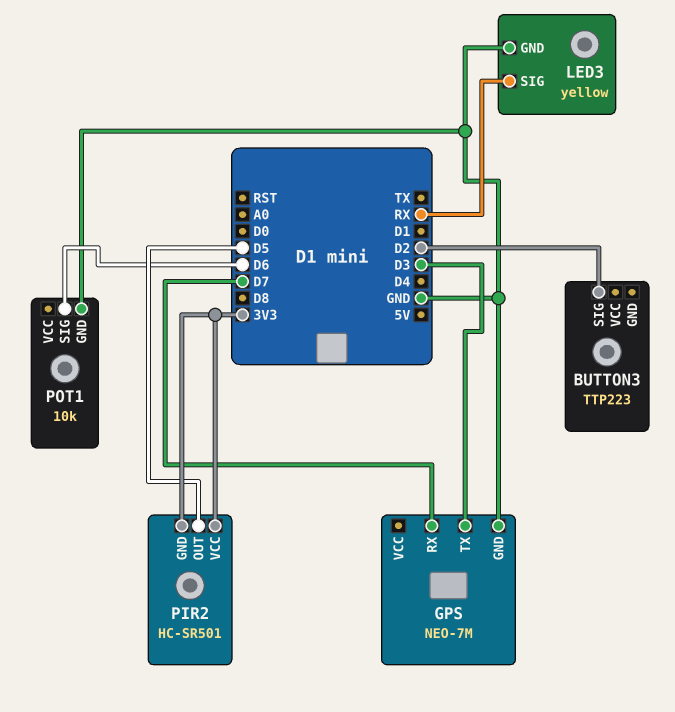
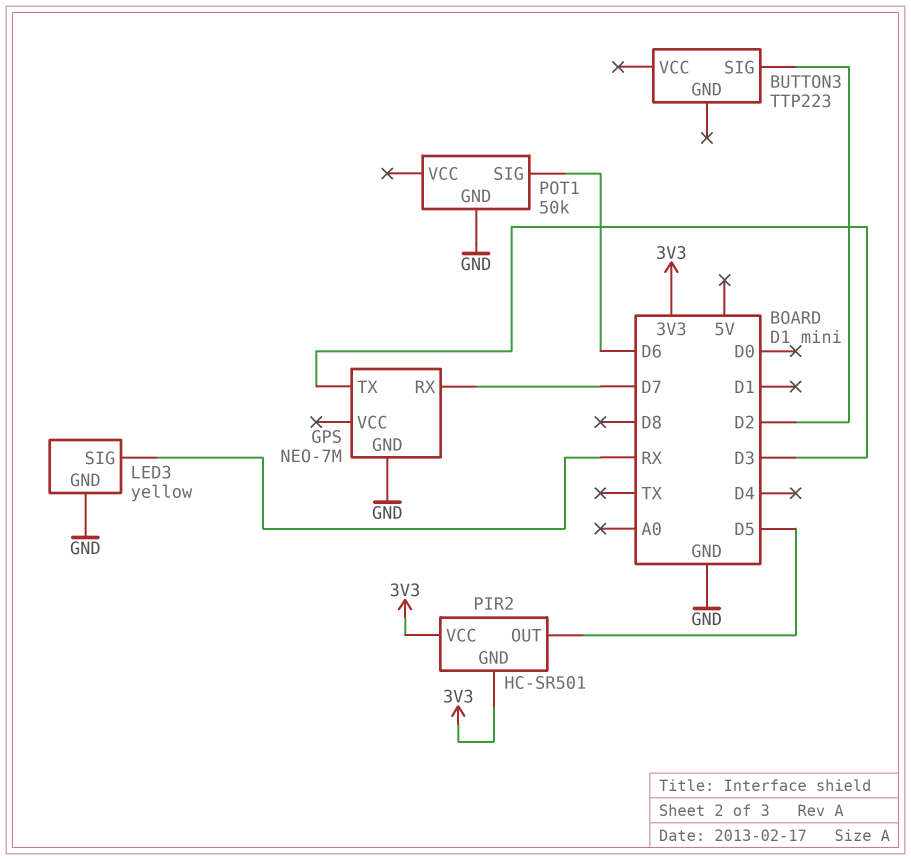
POT1: 10k -> 50k

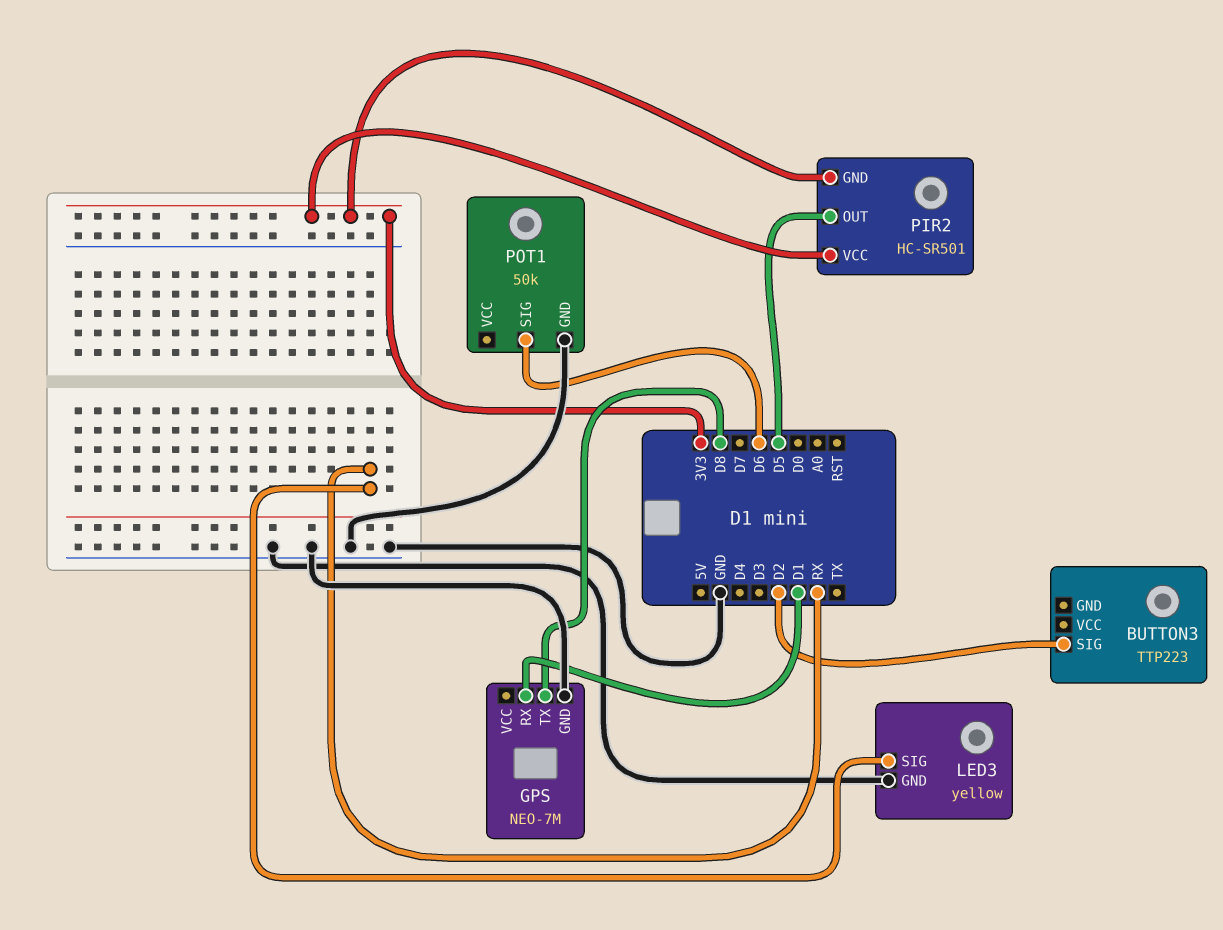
GPS pin RX: D7 -> D1
GPS pin TX: D3 -> D8

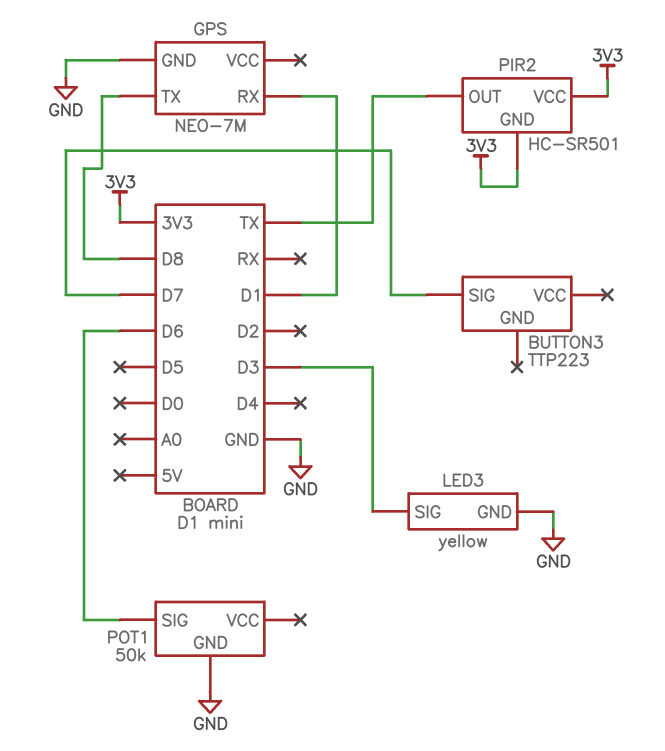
BUTTON3 pin SIG: D2 -> D7
LED3 pin SIG: RX -> D3
PIR2 pin OUT: D5 -> TX

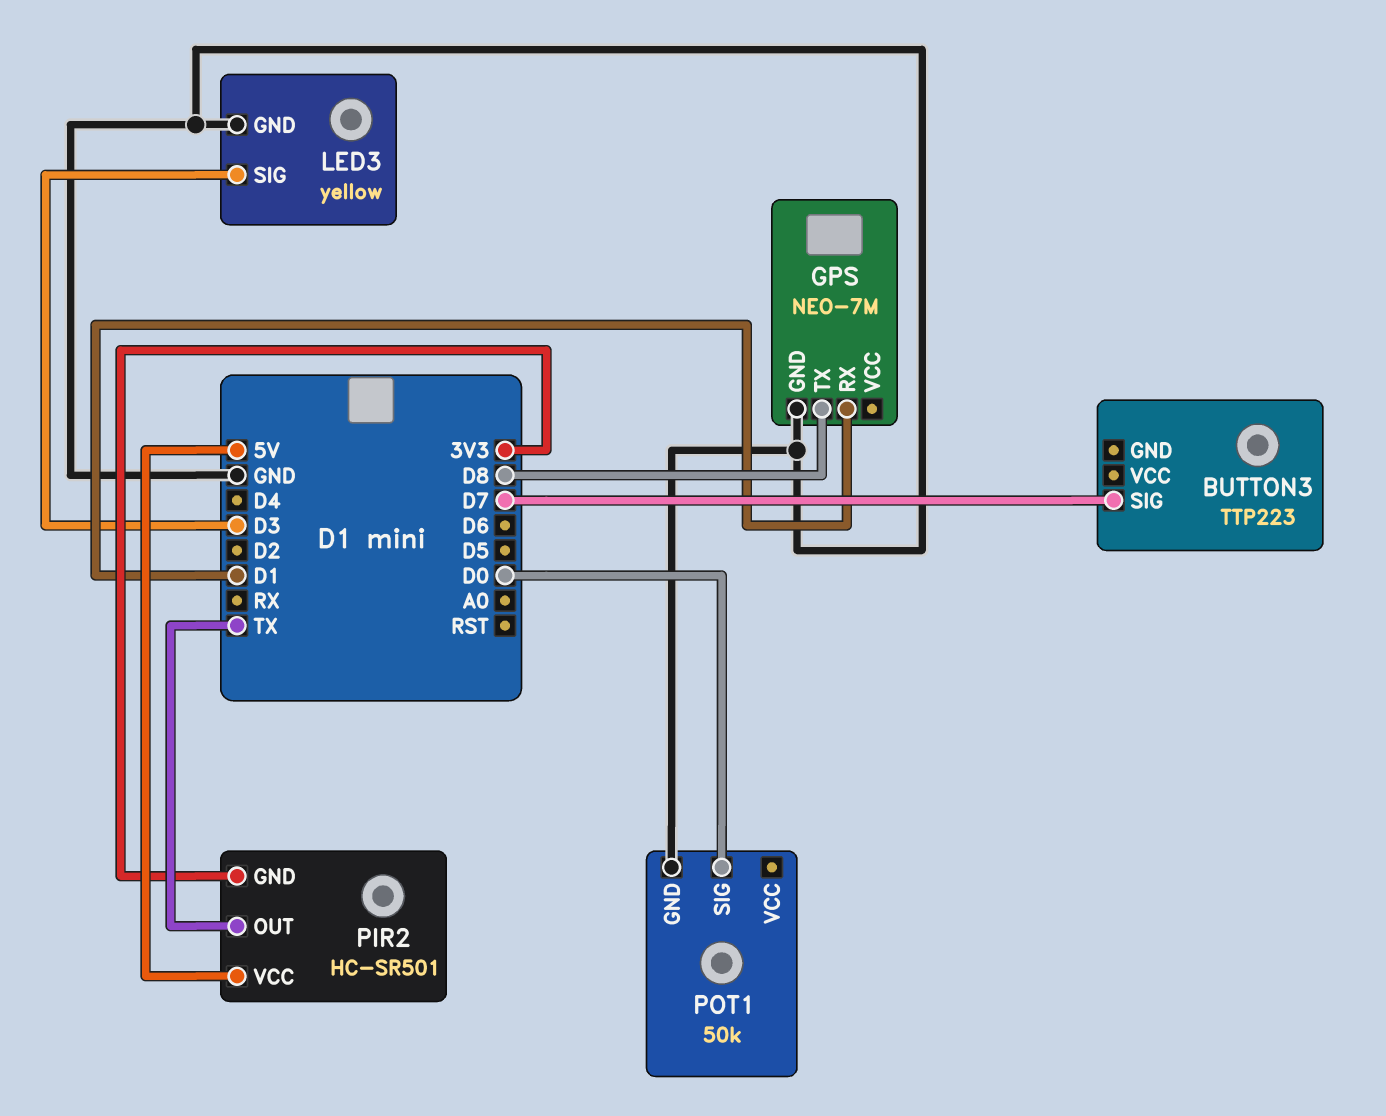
PIR2 pin VCC: 3V3 -> 5V
POT1 pin SIG: D6 -> D0

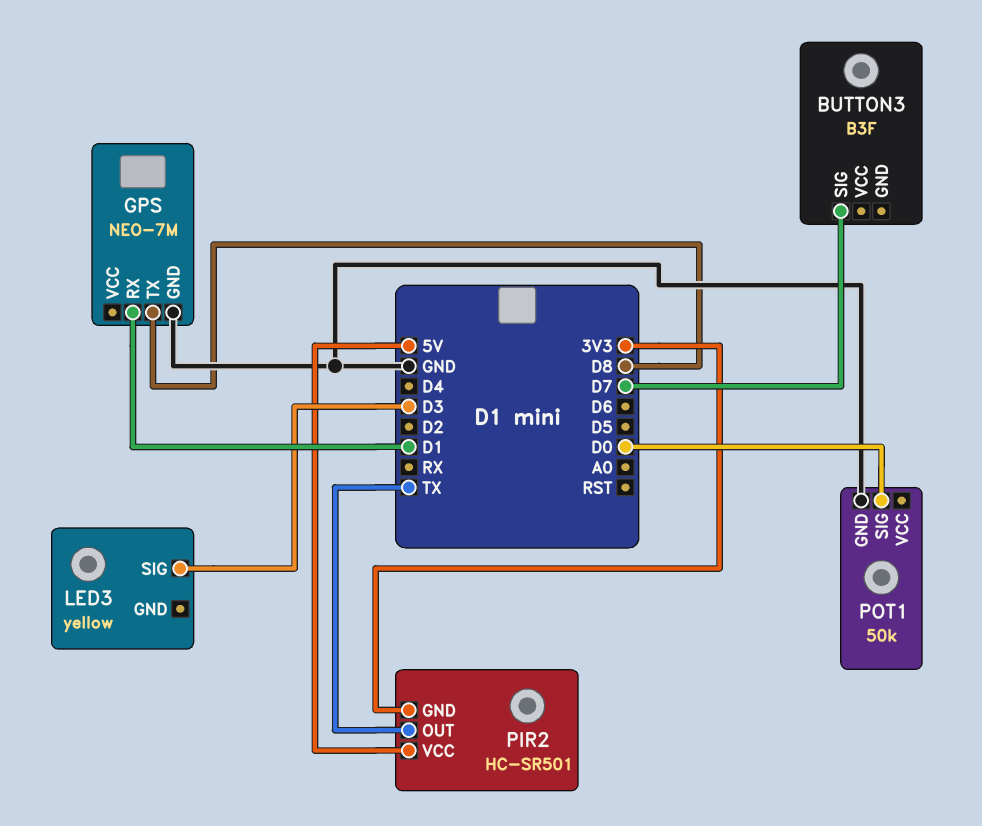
BUTTON3: TTP223 -> B3F
LED3 pin GND: GND -> none

